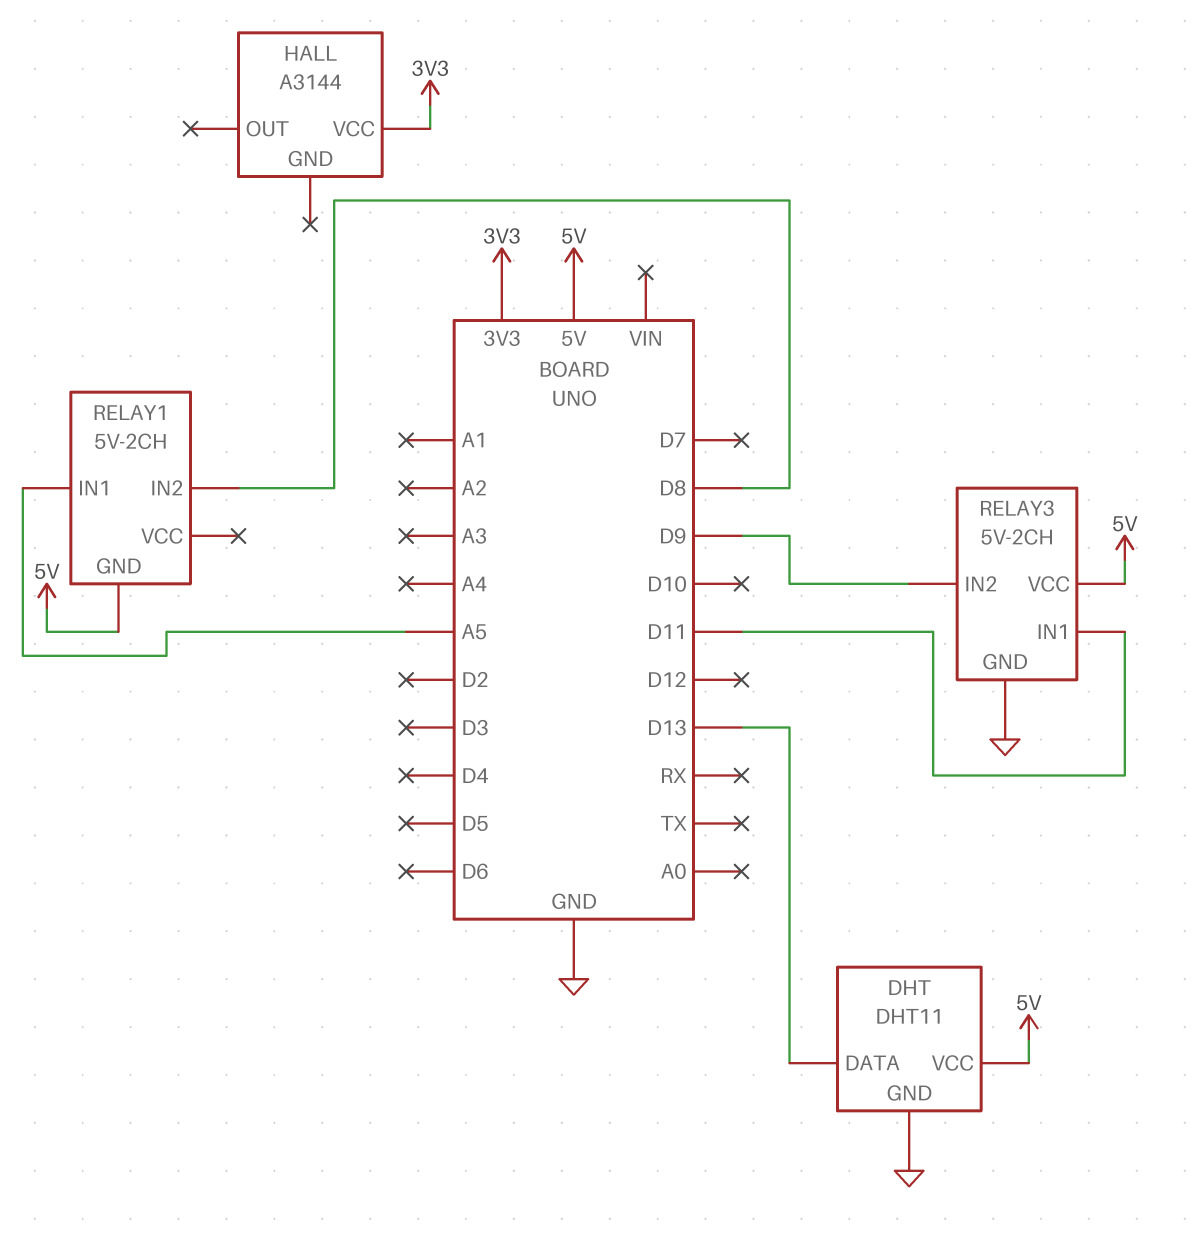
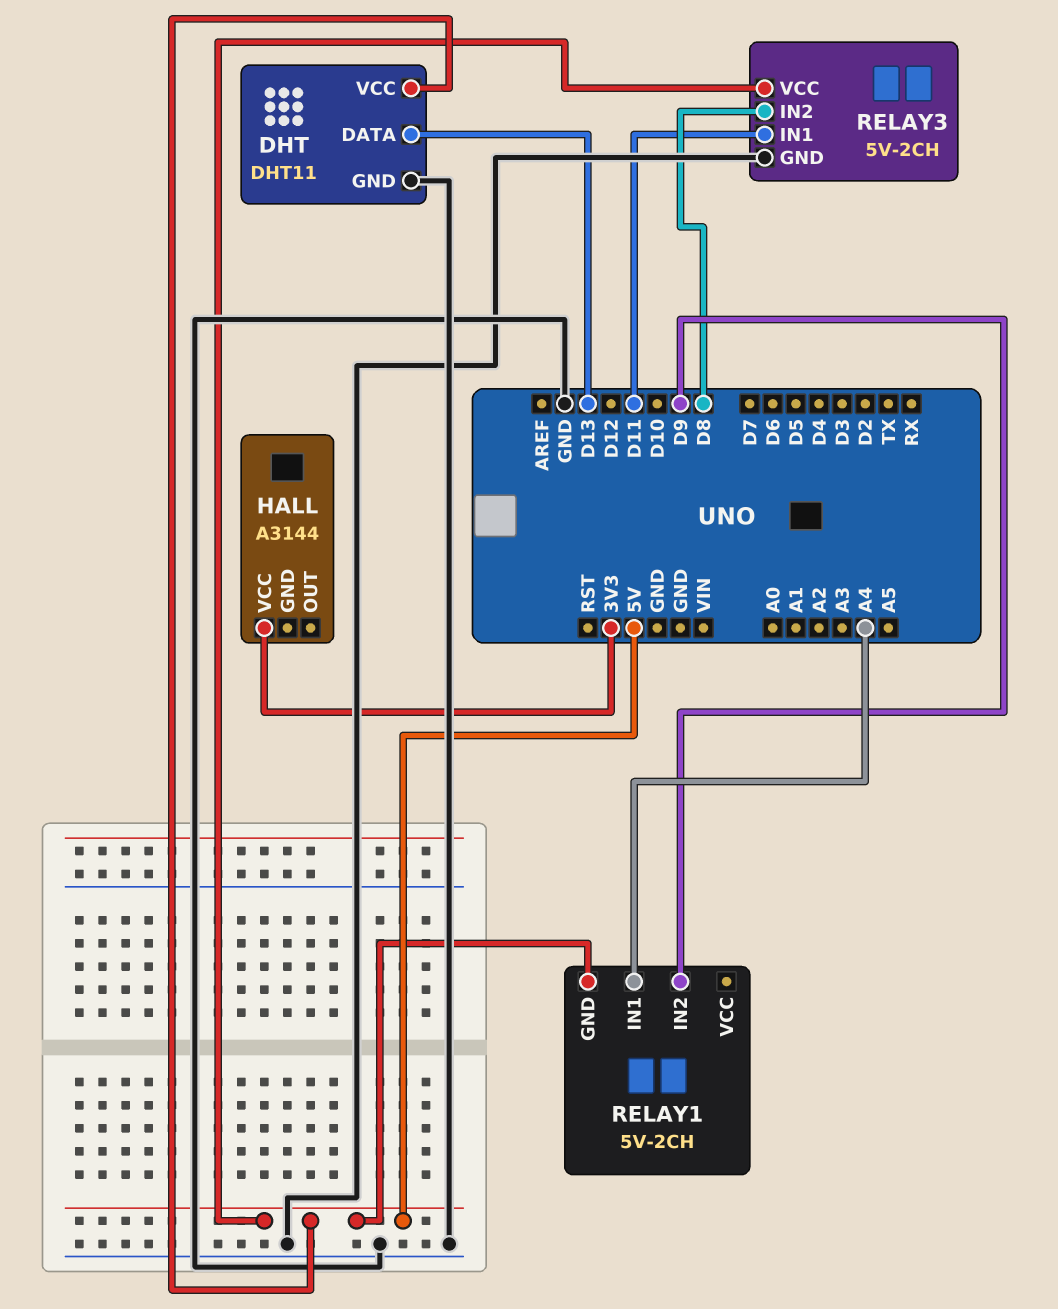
RELAY1 pin IN1: A5 -> A4
RELAY1 pin IN2: D8 -> D9
RELAY3 pin IN2: D9 -> D8

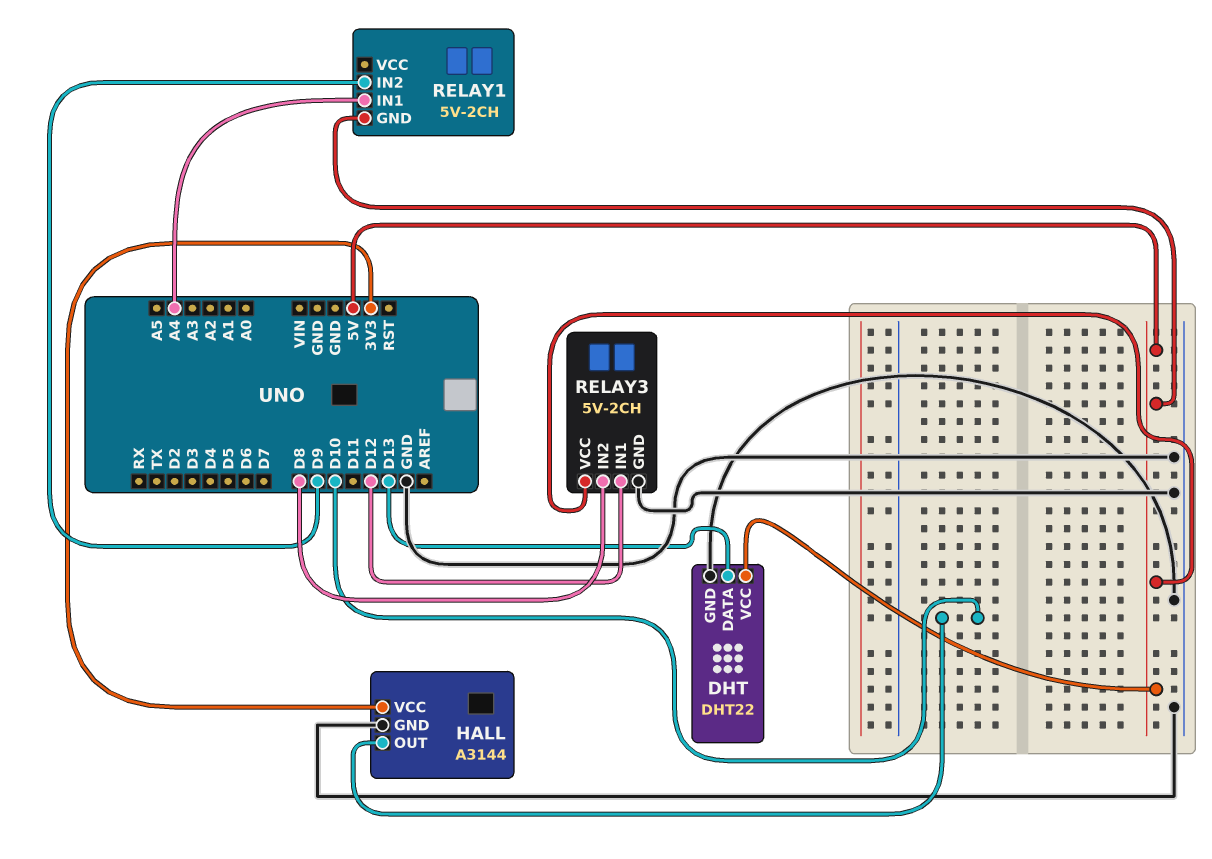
DHT: DHT11 -> DHT22
HALL pin GND: none -> GND
HALL pin OUT: none -> D10
RELAY3 pin IN1: D11 -> D12

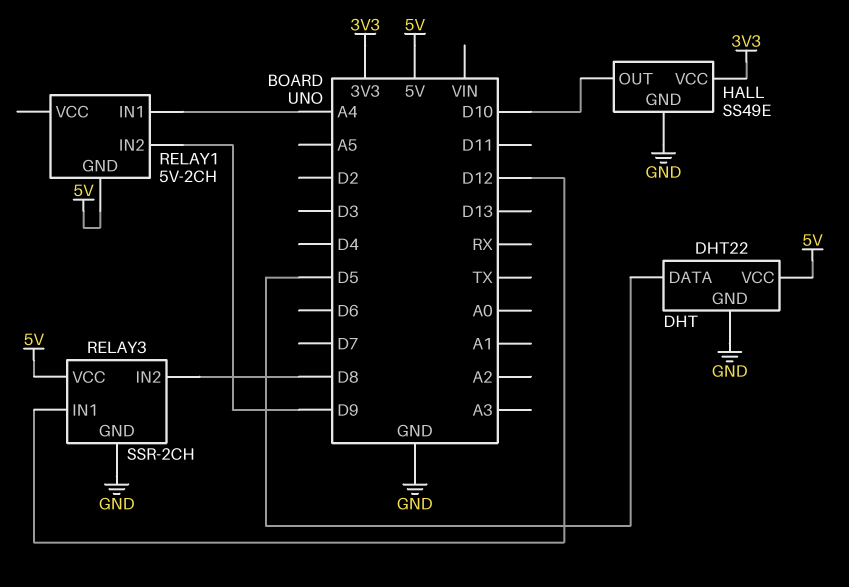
DHT pin DATA: D13 -> D5
HALL: A3144 -> SS49E
RELAY3: 5V-2CH -> SSR-2CH

